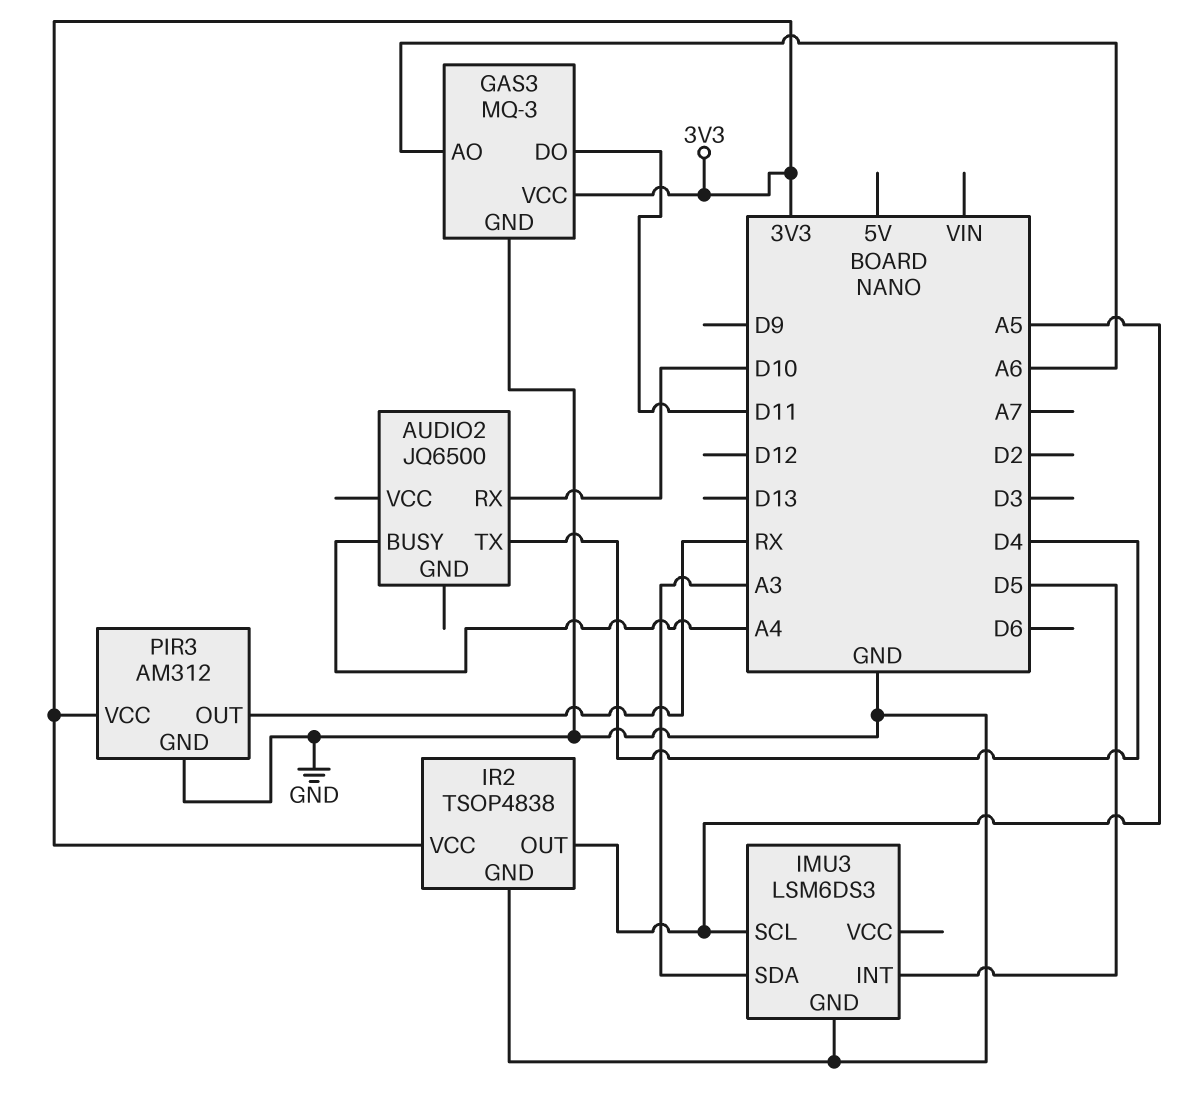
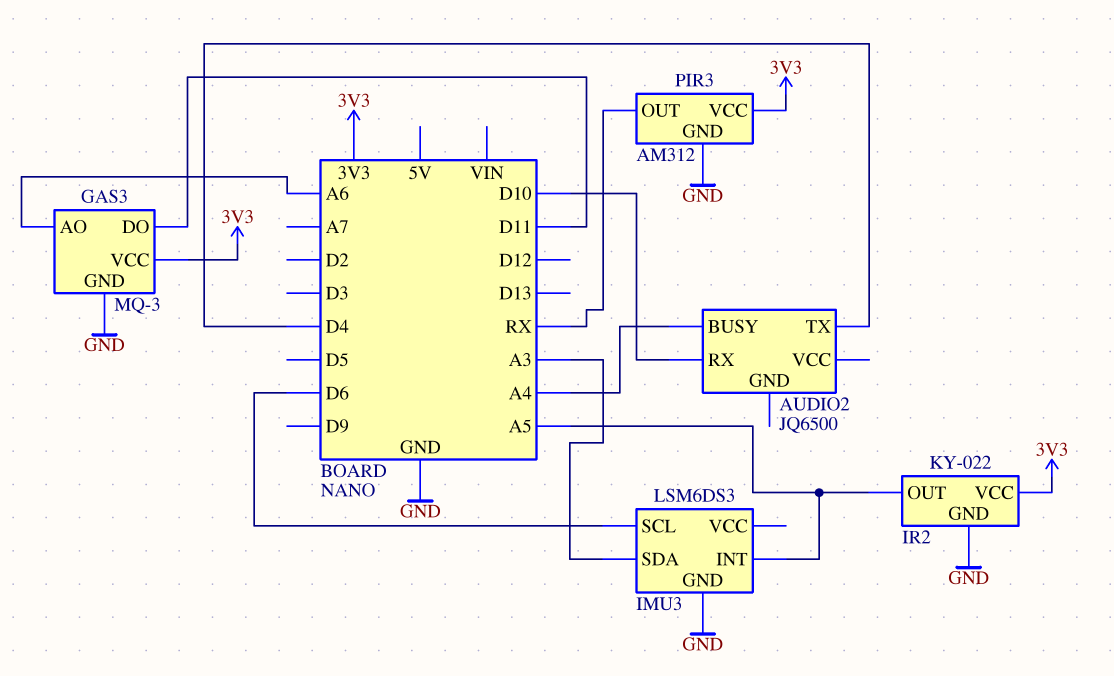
IMU3 pin INT: D5 -> A5
IMU3 pin SCL: A5 -> D6
IR2: TSOP4838 -> KY-022

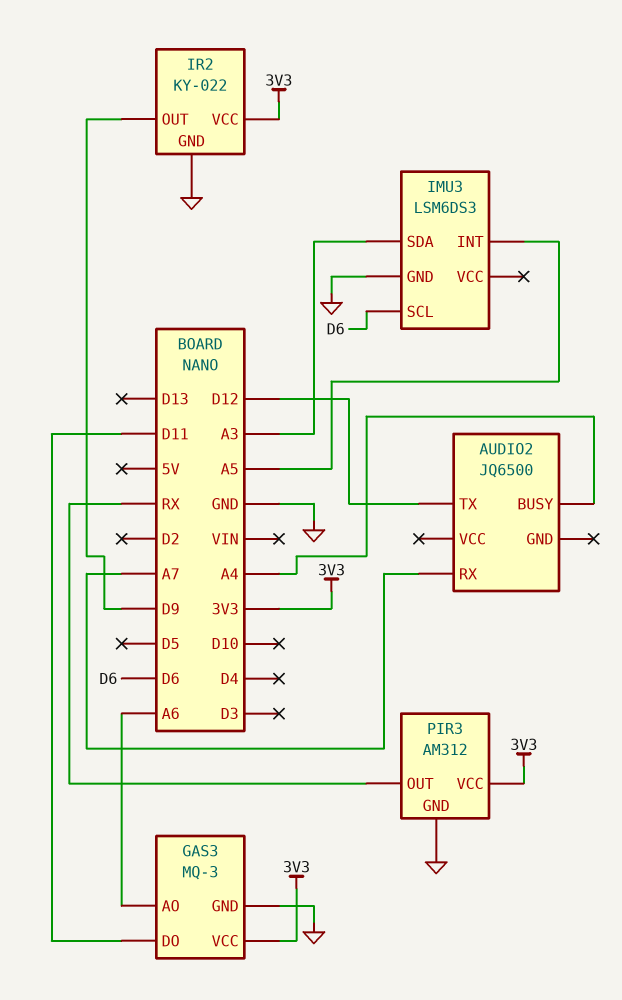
AUDIO2 pin RX: D10 -> A7
AUDIO2 pin TX: D4 -> D12
IR2 pin OUT: A5 -> D9

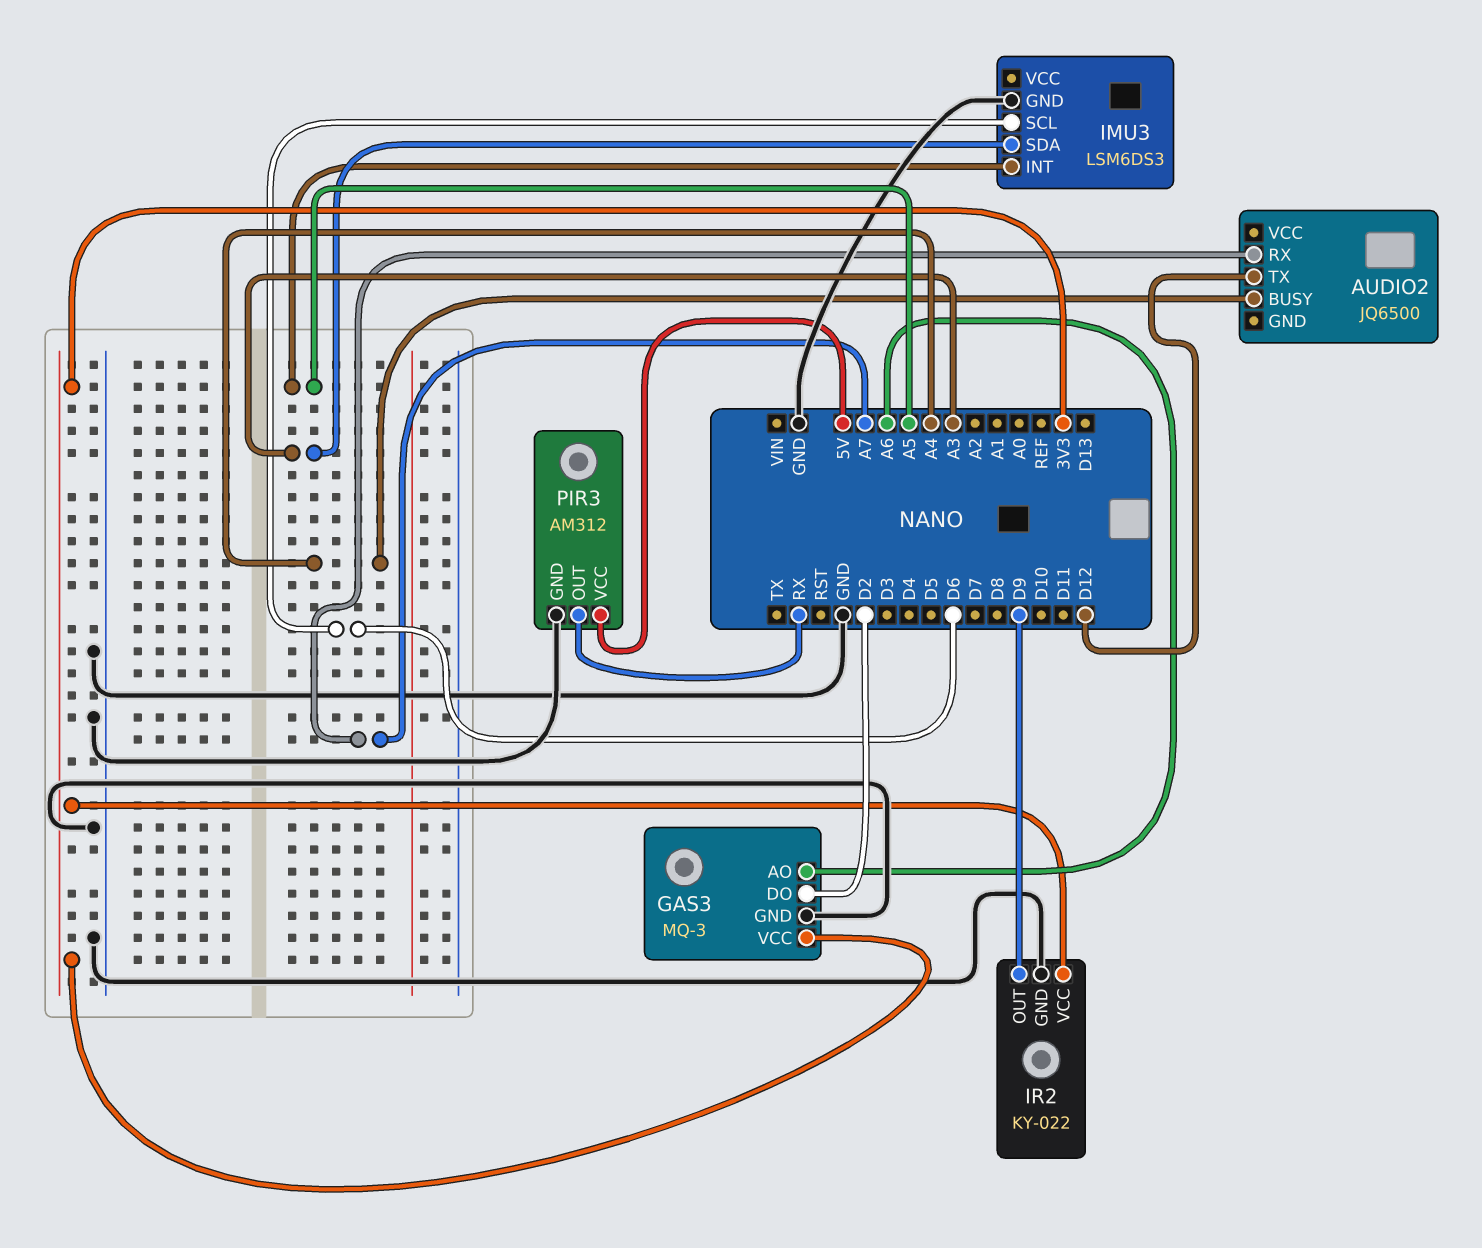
GAS3 pin DO: D11 -> D2
PIR3 pin VCC: 3V3 -> 5V

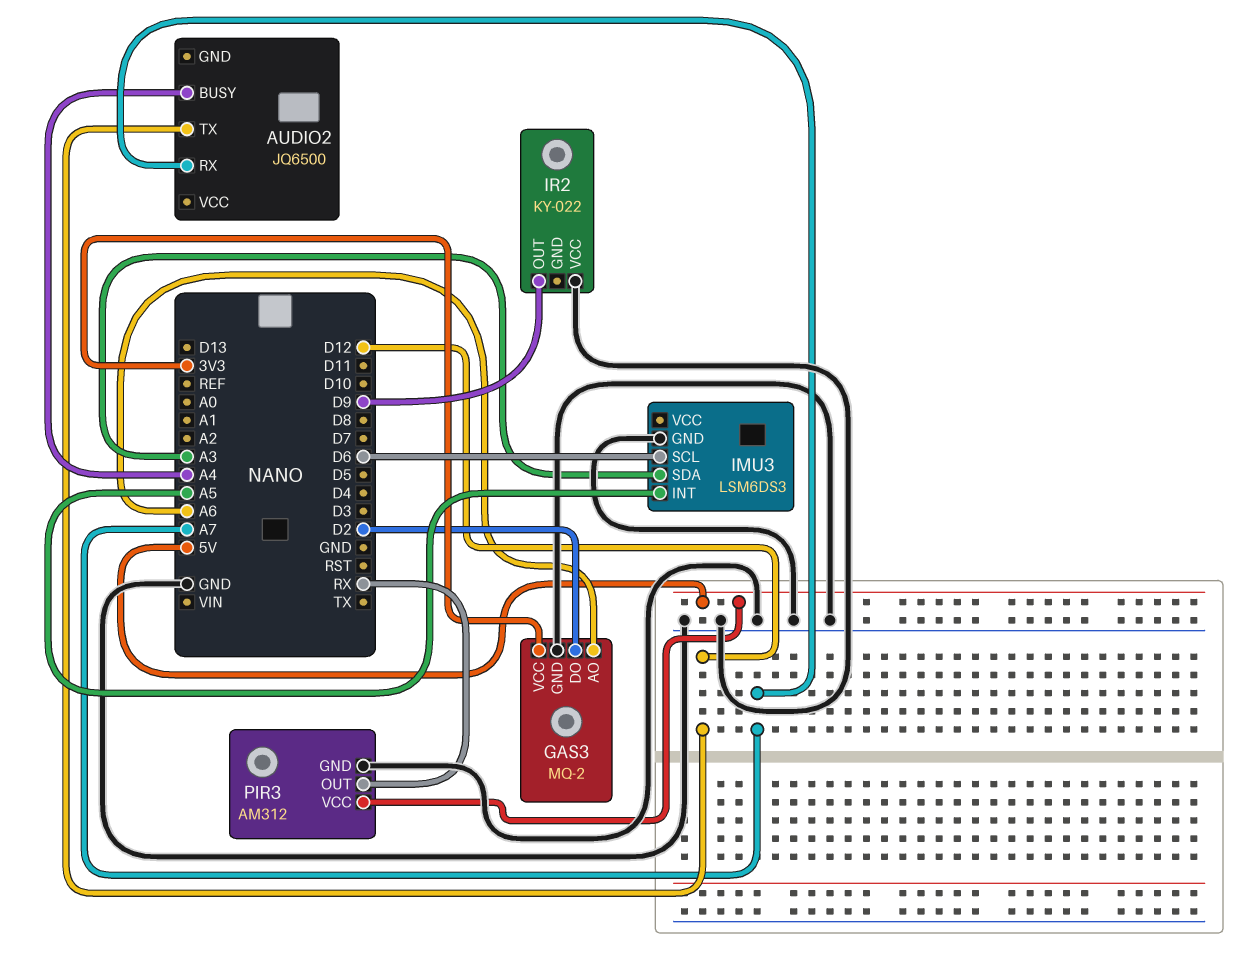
GAS3: MQ-3 -> MQ-2
IR2 pin GND: GND -> none
IR2 pin VCC: 3V3 -> GND

